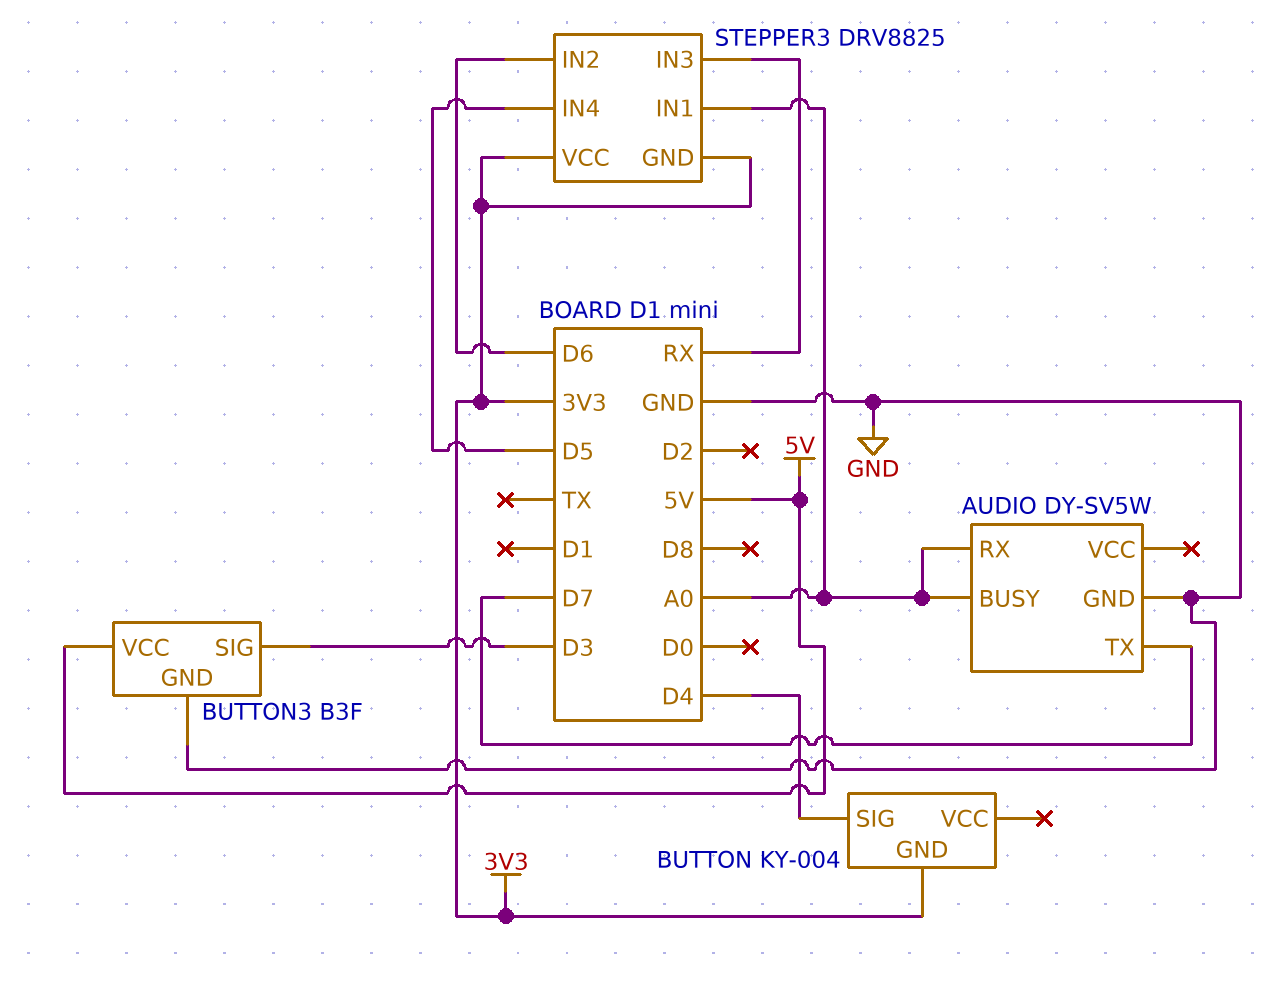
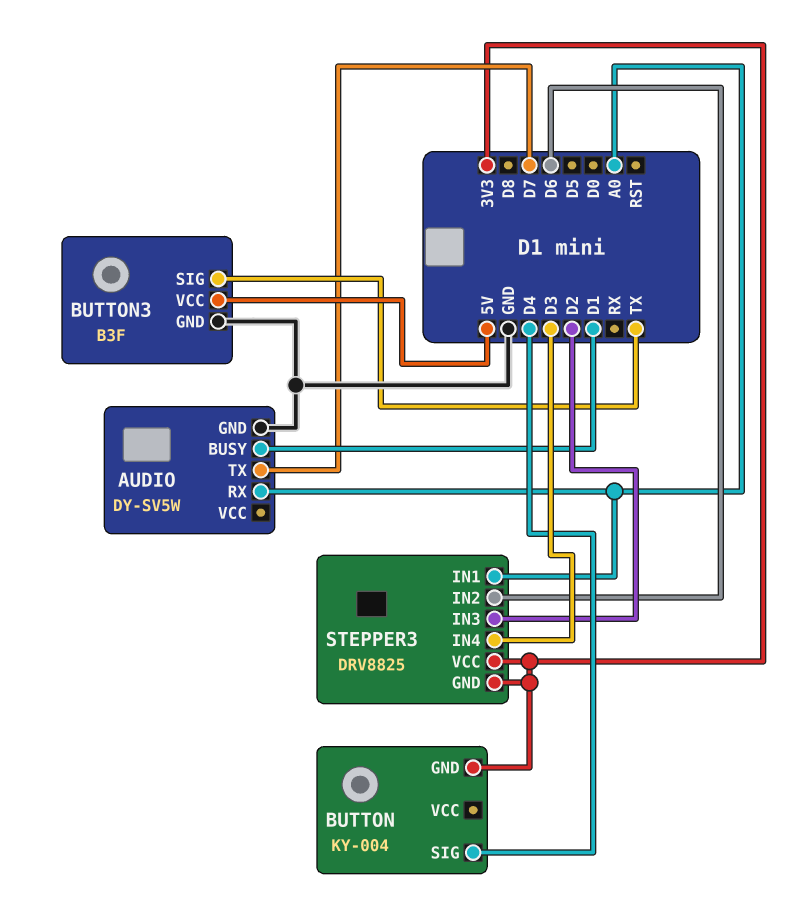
AUDIO pin BUSY: A0 -> D1
BUTTON3 pin SIG: D3 -> TX
STEPPER3 pin IN3: RX -> D2
STEPPER3 pin IN4: D5 -> D3

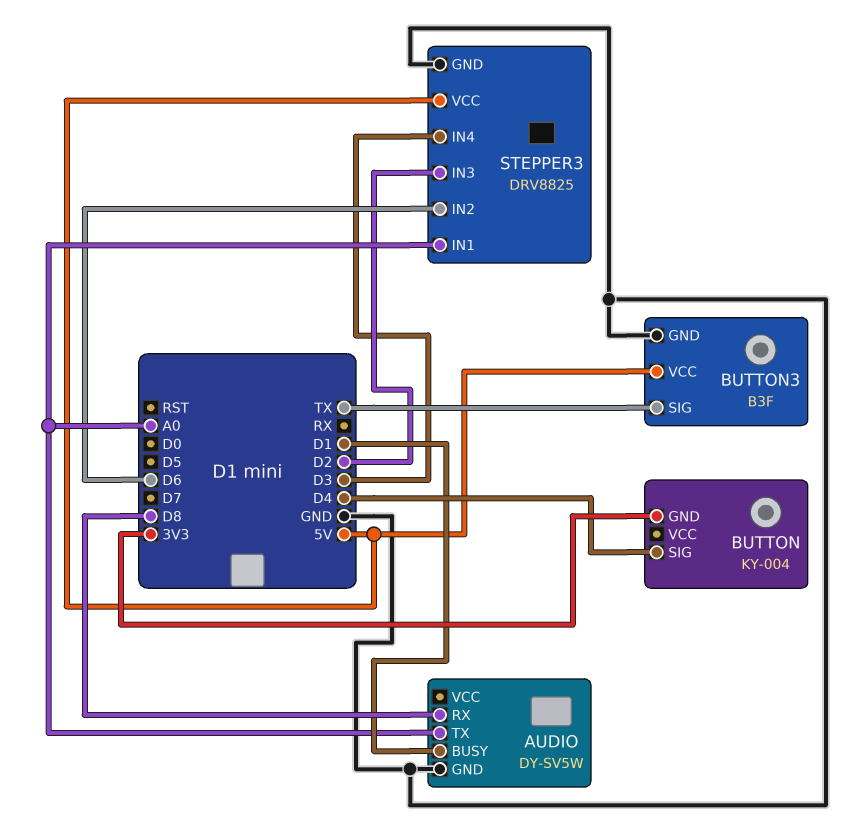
AUDIO pin RX: A0 -> D8
AUDIO pin TX: D7 -> A0
STEPPER3 pin GND: 3V3 -> GND
STEPPER3 pin VCC: 3V3 -> 5V

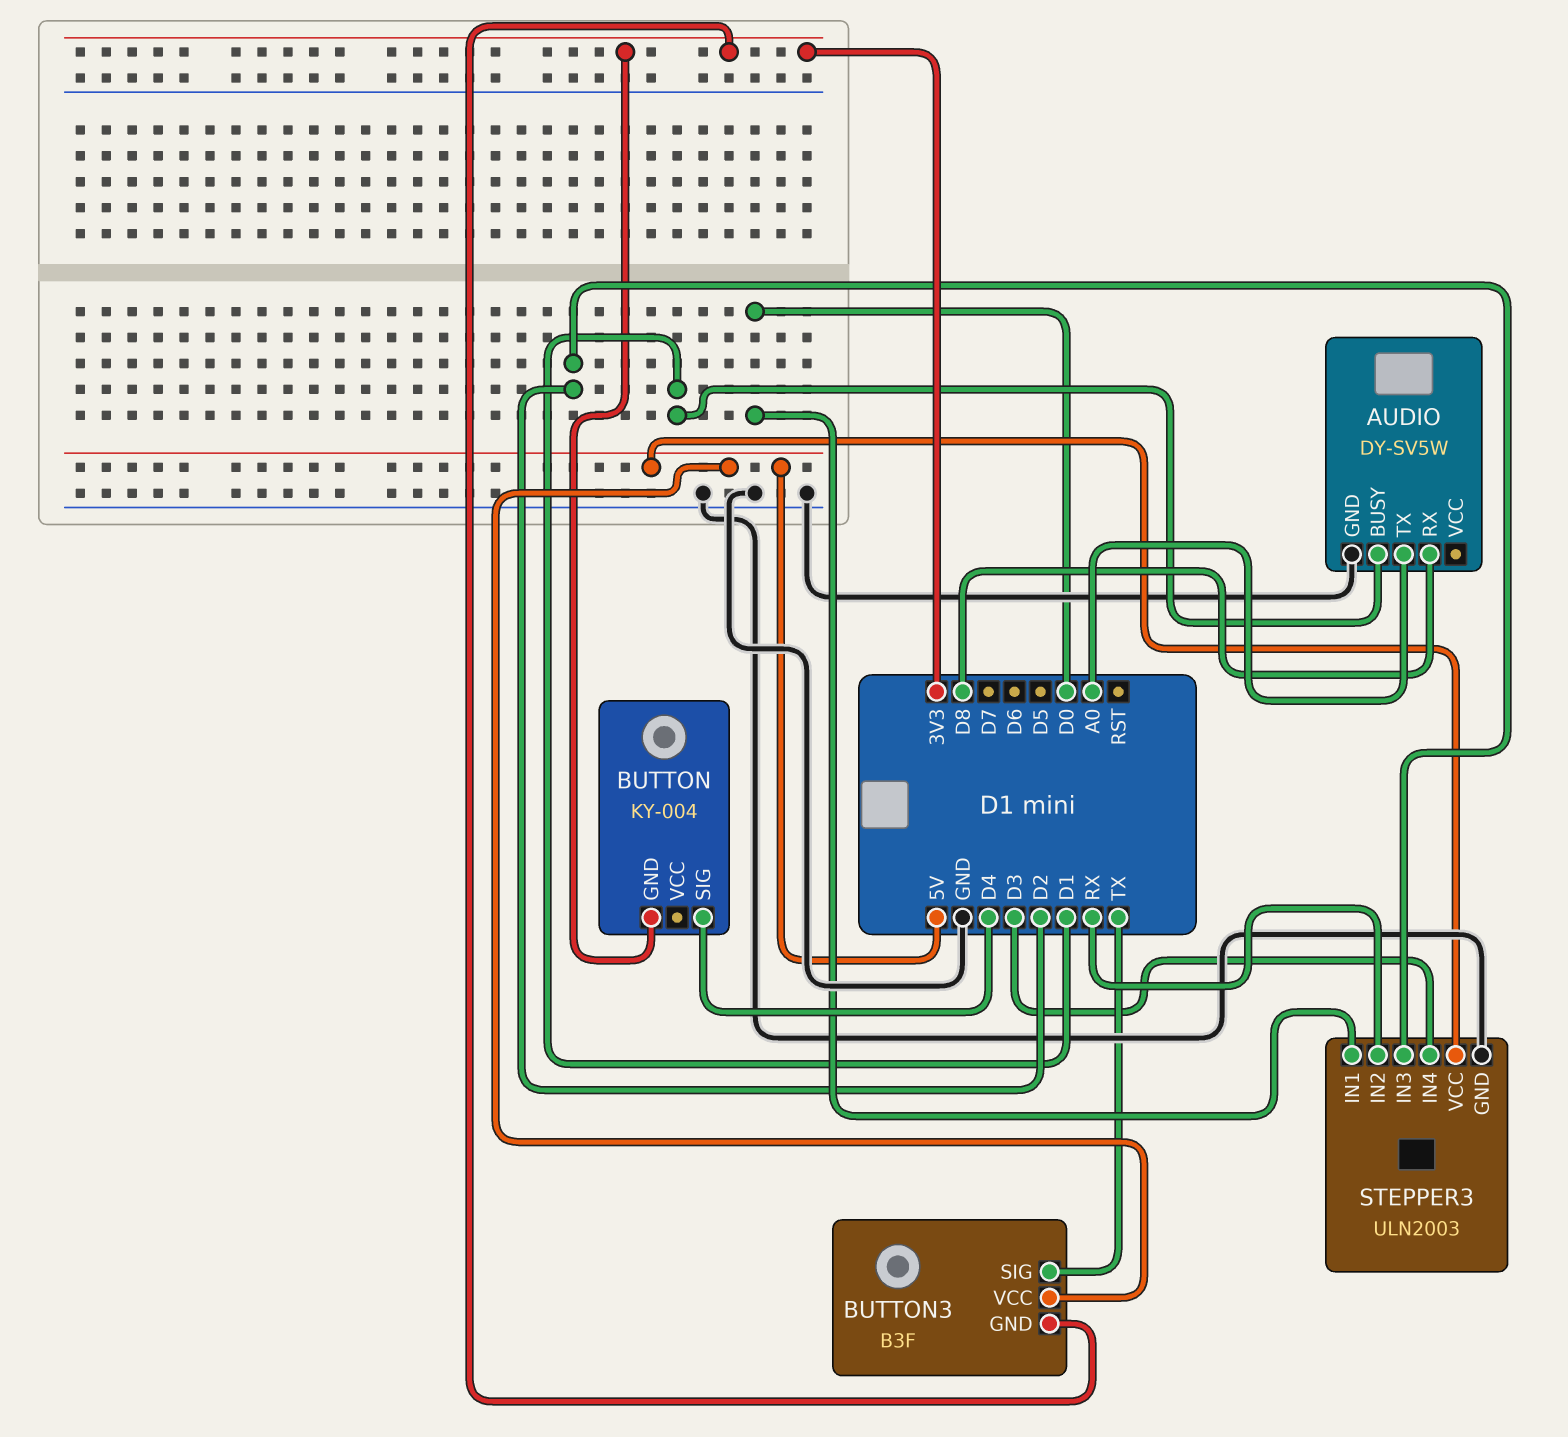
BUTTON3 pin GND: GND -> 3V3
STEPPER3: DRV8825 -> ULN2003
STEPPER3 pin IN1: A0 -> D0
STEPPER3 pin IN2: D6 -> RX

